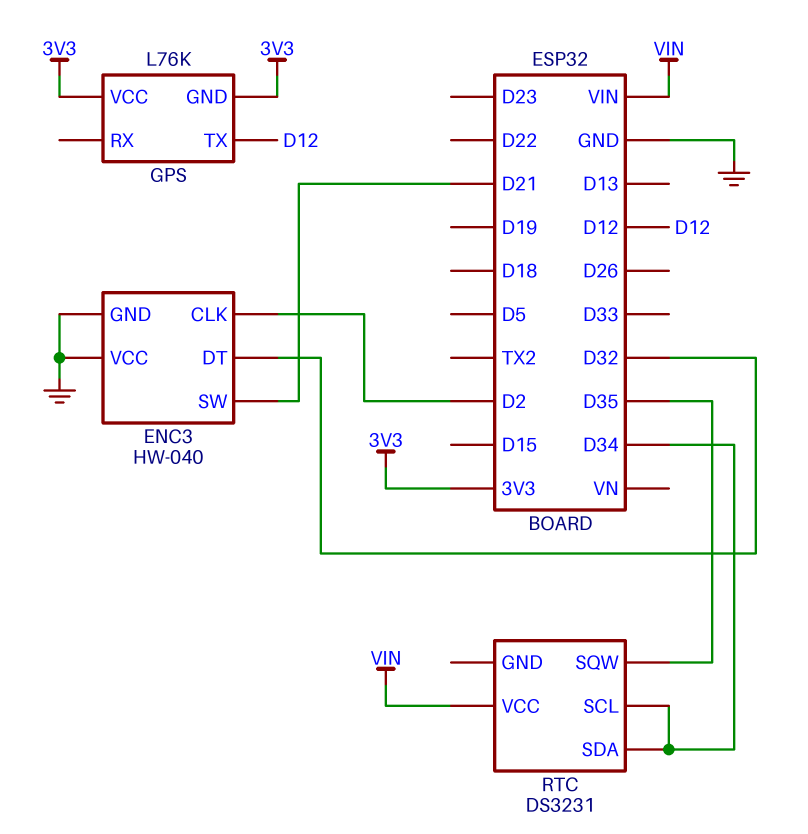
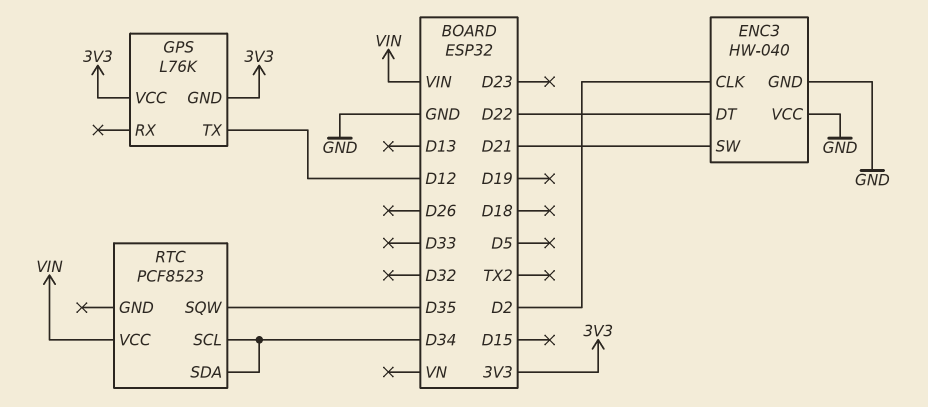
ENC3 pin DT: D32 -> D22
RTC: DS3231 -> PCF8523

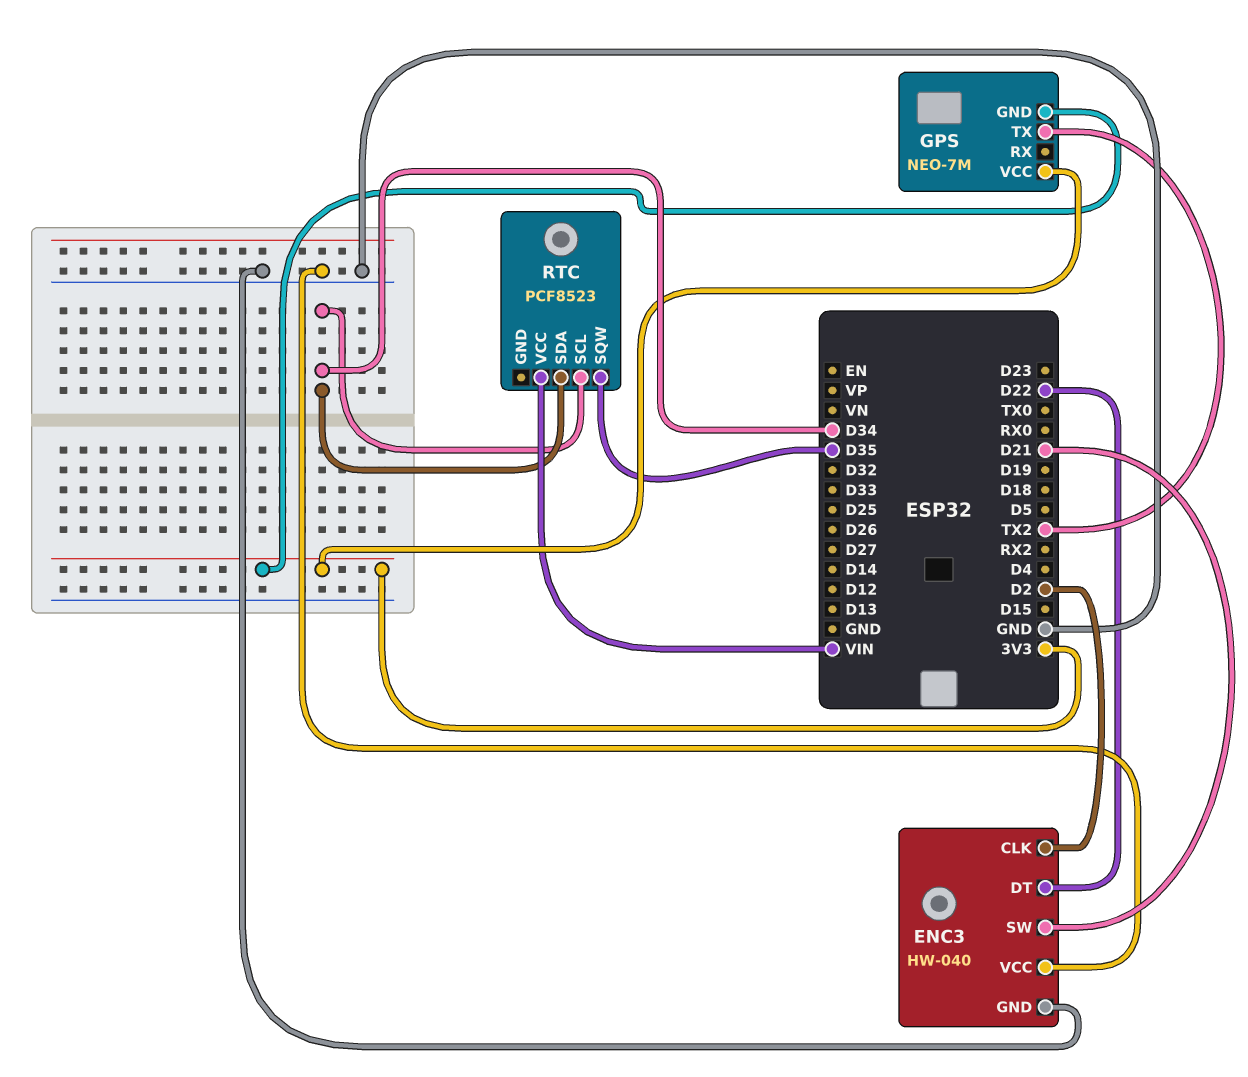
GPS: L76K -> NEO-7M
GPS pin TX: D12 -> TX2

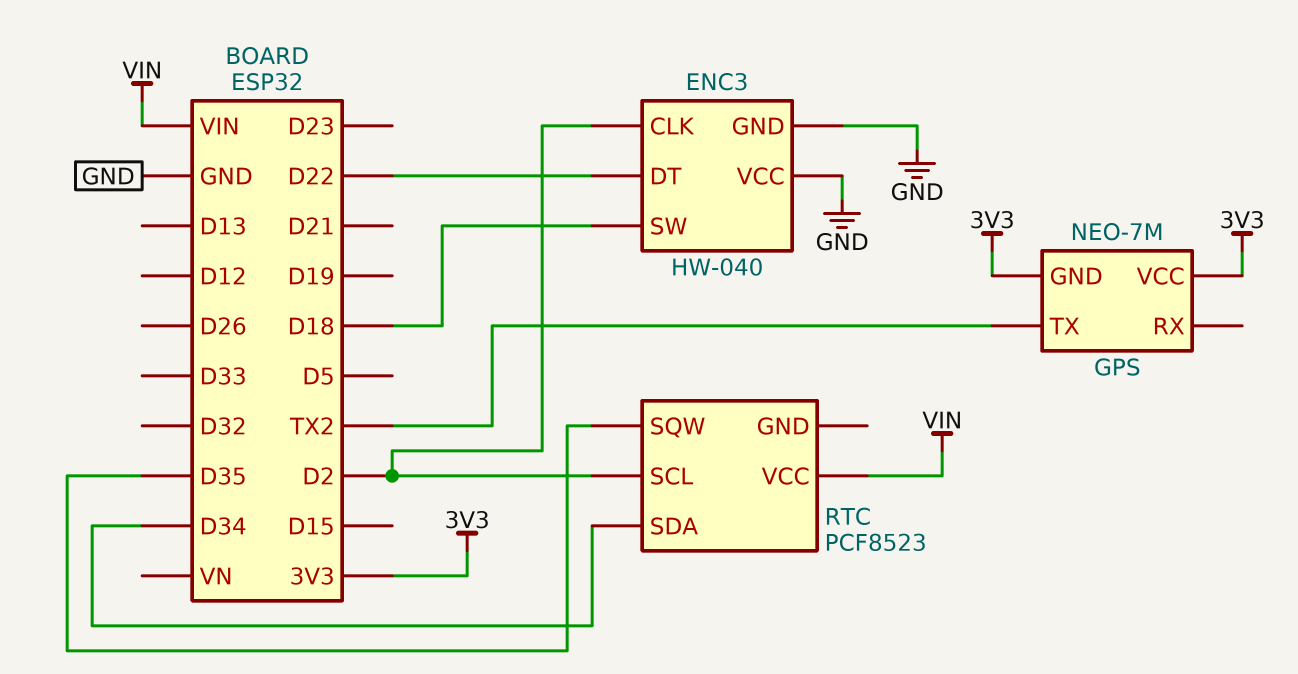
ENC3 pin SW: D21 -> D18
RTC pin SCL: D34 -> D2

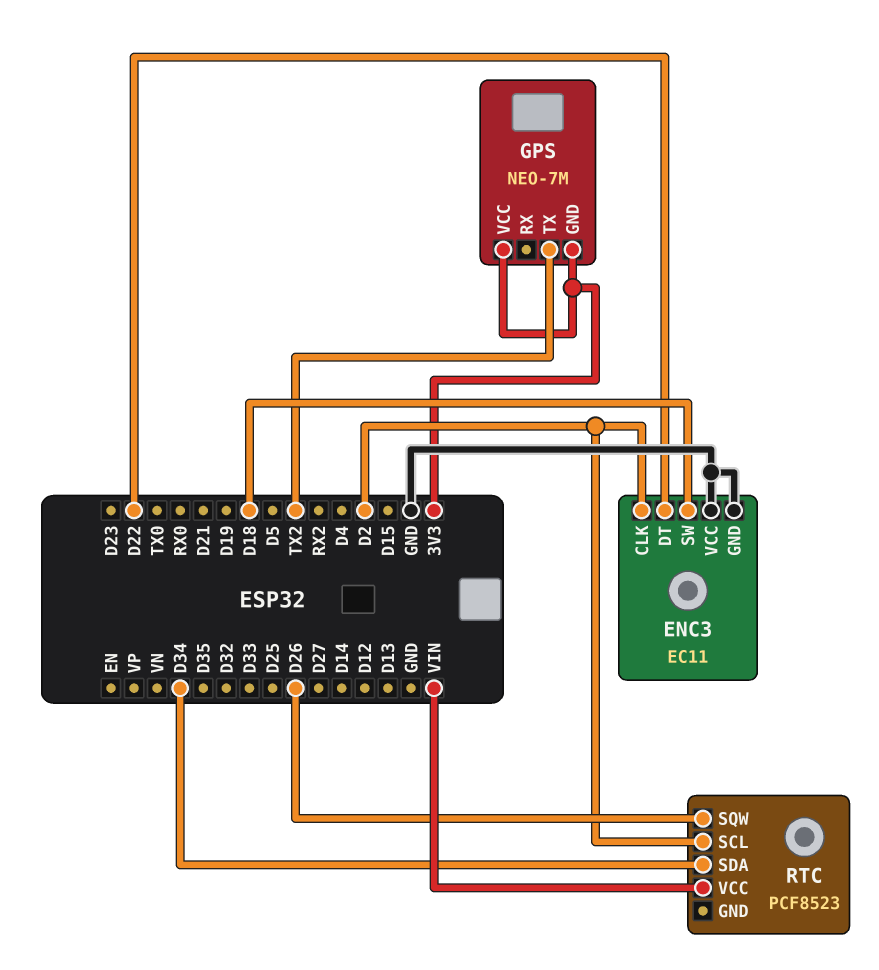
ENC3: HW-040 -> EC11
RTC pin SQW: D35 -> D26

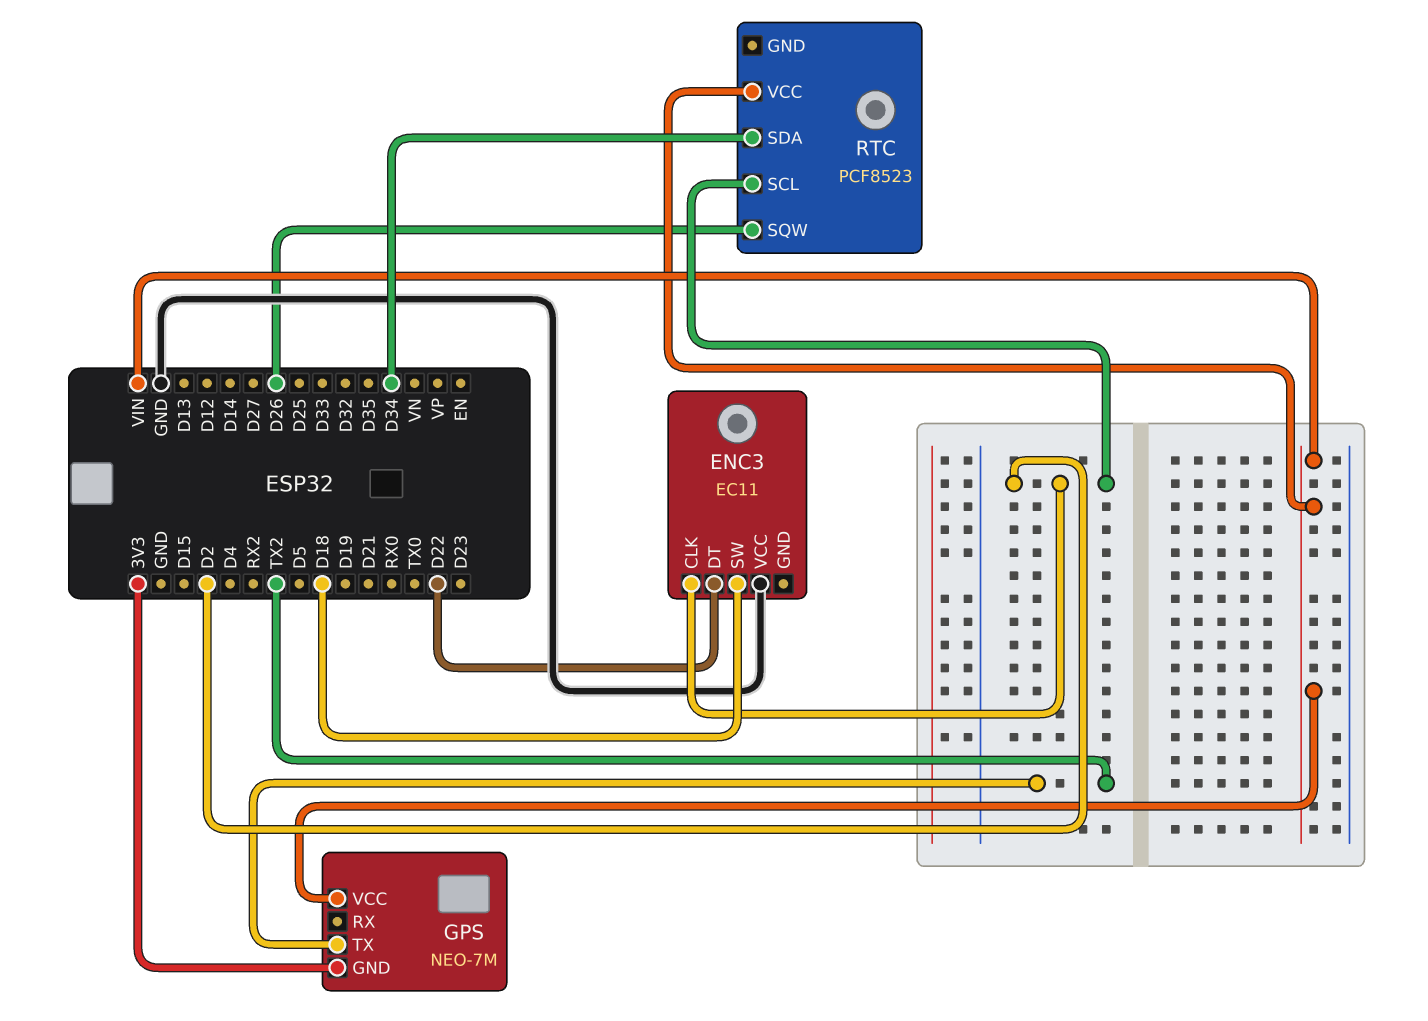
ENC3 pin GND: GND -> none
GPS pin VCC: 3V3 -> VIN

